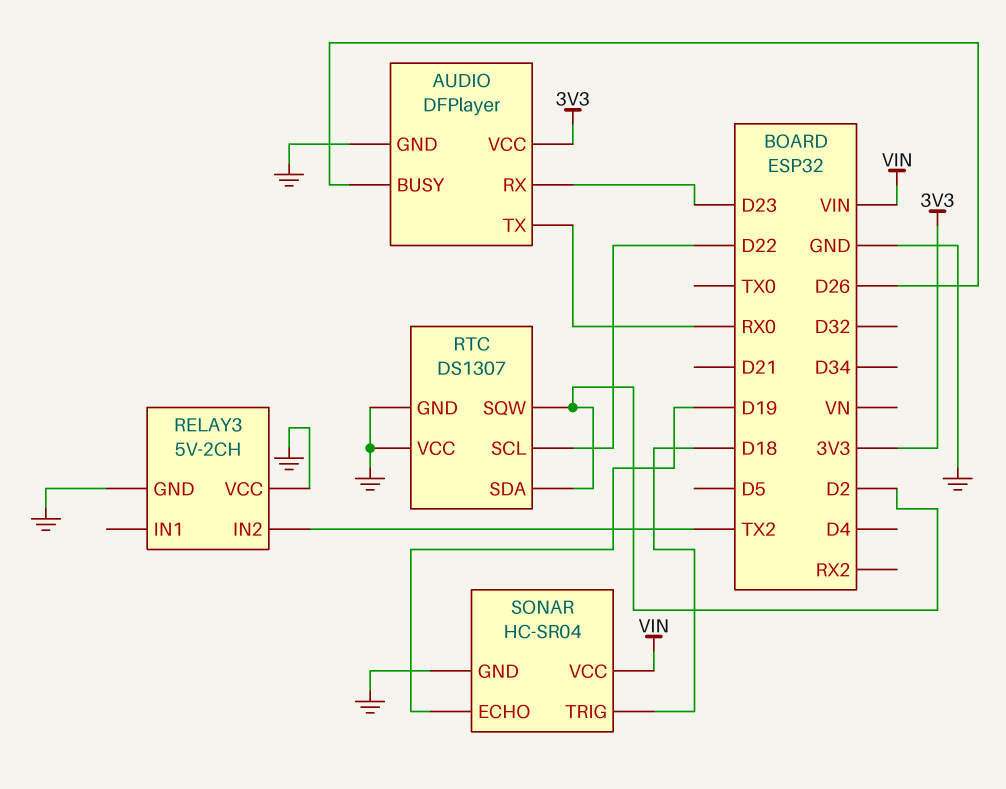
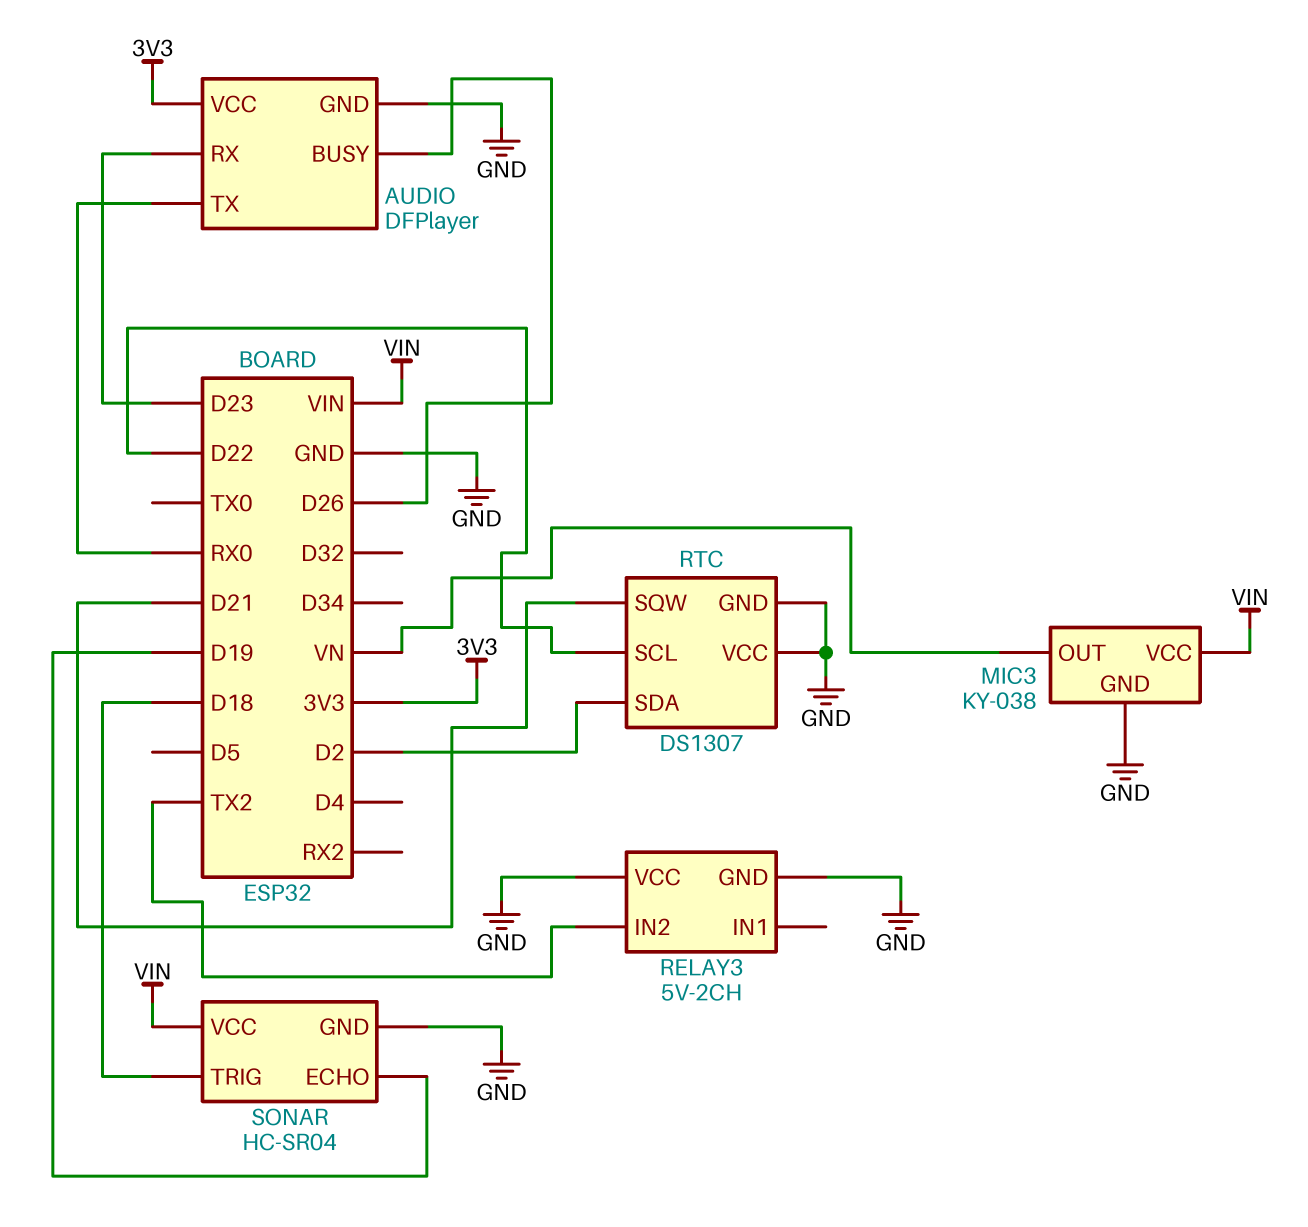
MIC3: none -> KY-038
MIC3 pin GND: none -> GND
MIC3 pin OUT: none -> VN
MIC3 pin VCC: none -> VIN
RTC pin SQW: D2 -> D21

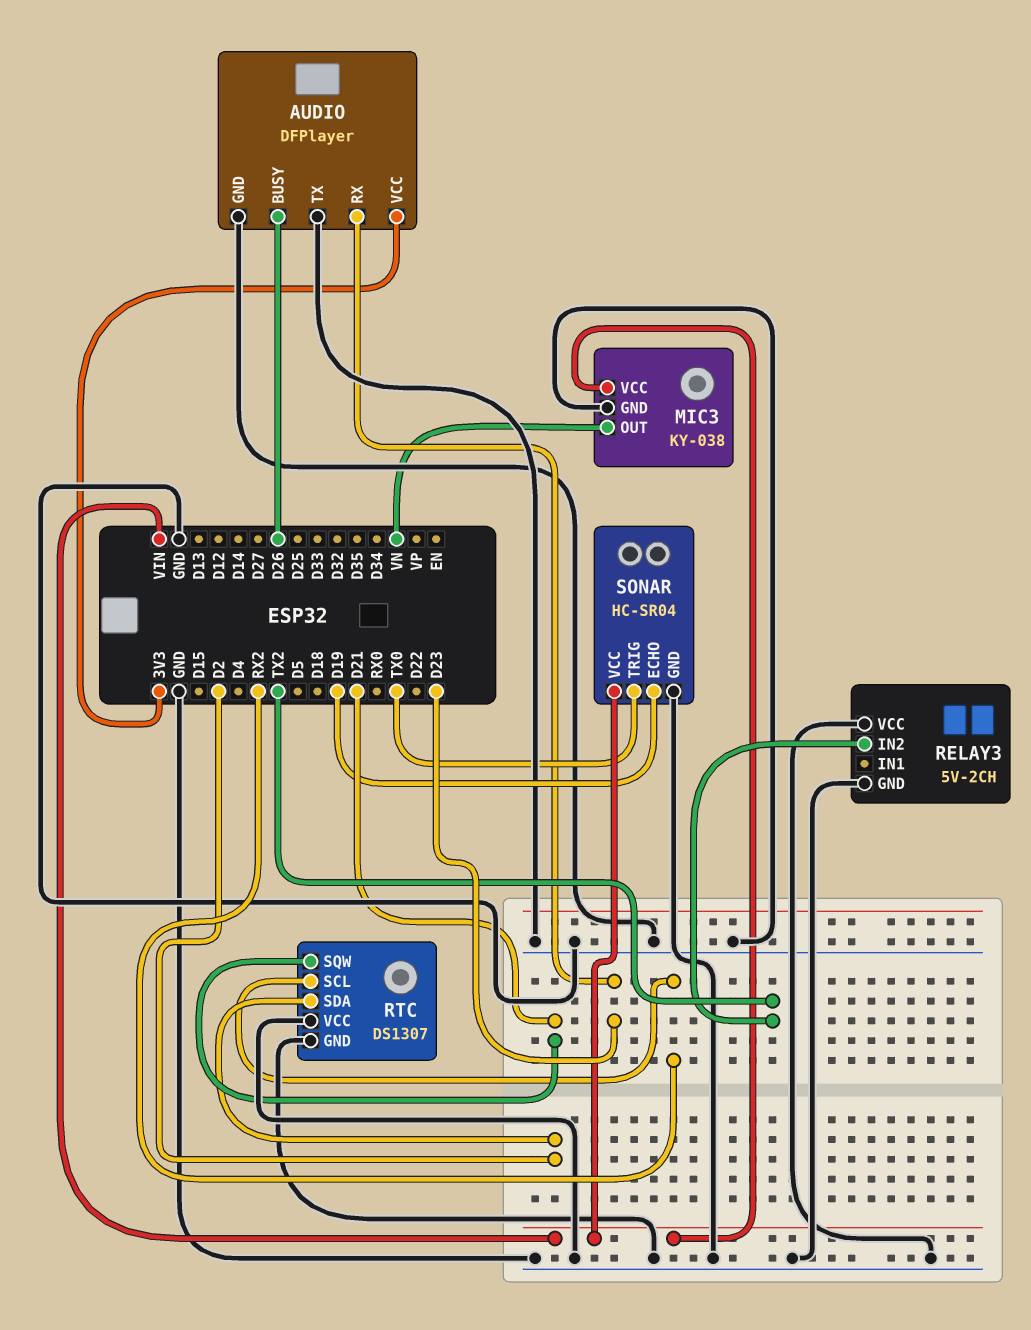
AUDIO pin TX: RX0 -> GND
RTC pin SCL: D22 -> RX2
SONAR pin TRIG: D18 -> TX0

